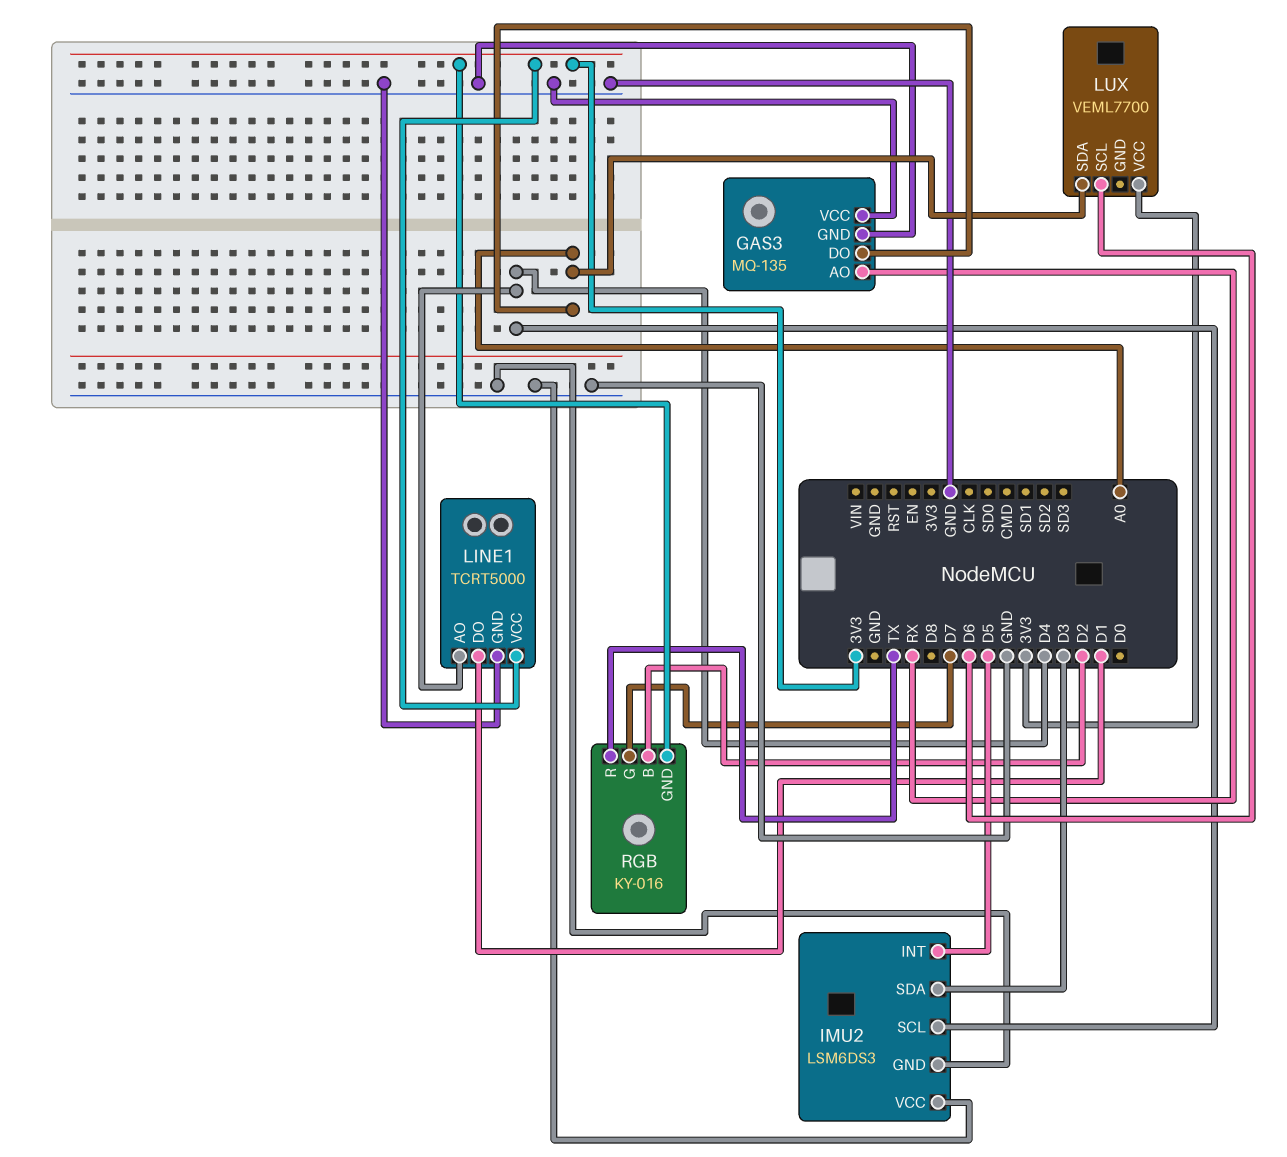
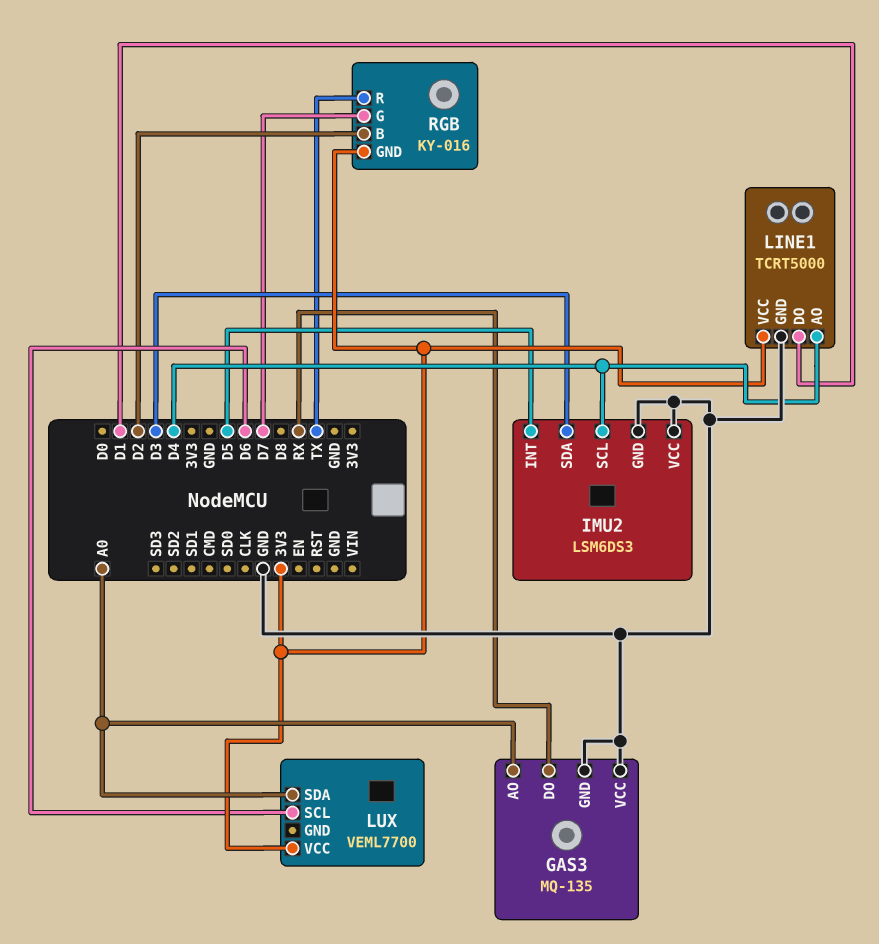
GAS3 pin AO: RX -> A0
GAS3 pin DO: A0 -> RX

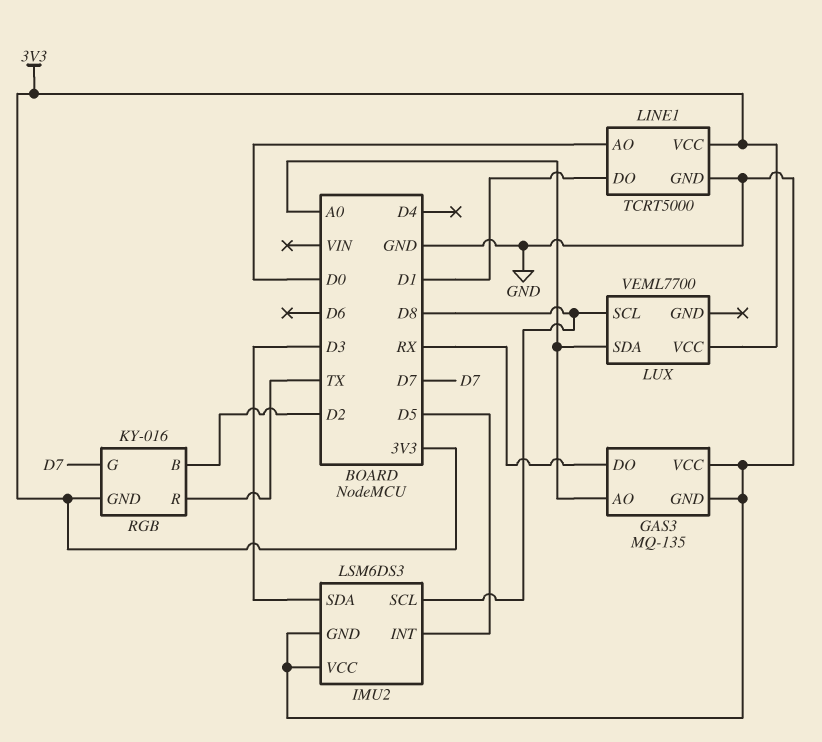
IMU2 pin SCL: D4 -> D8
LINE1 pin AO: D4 -> D0
LUX pin SCL: D6 -> D8

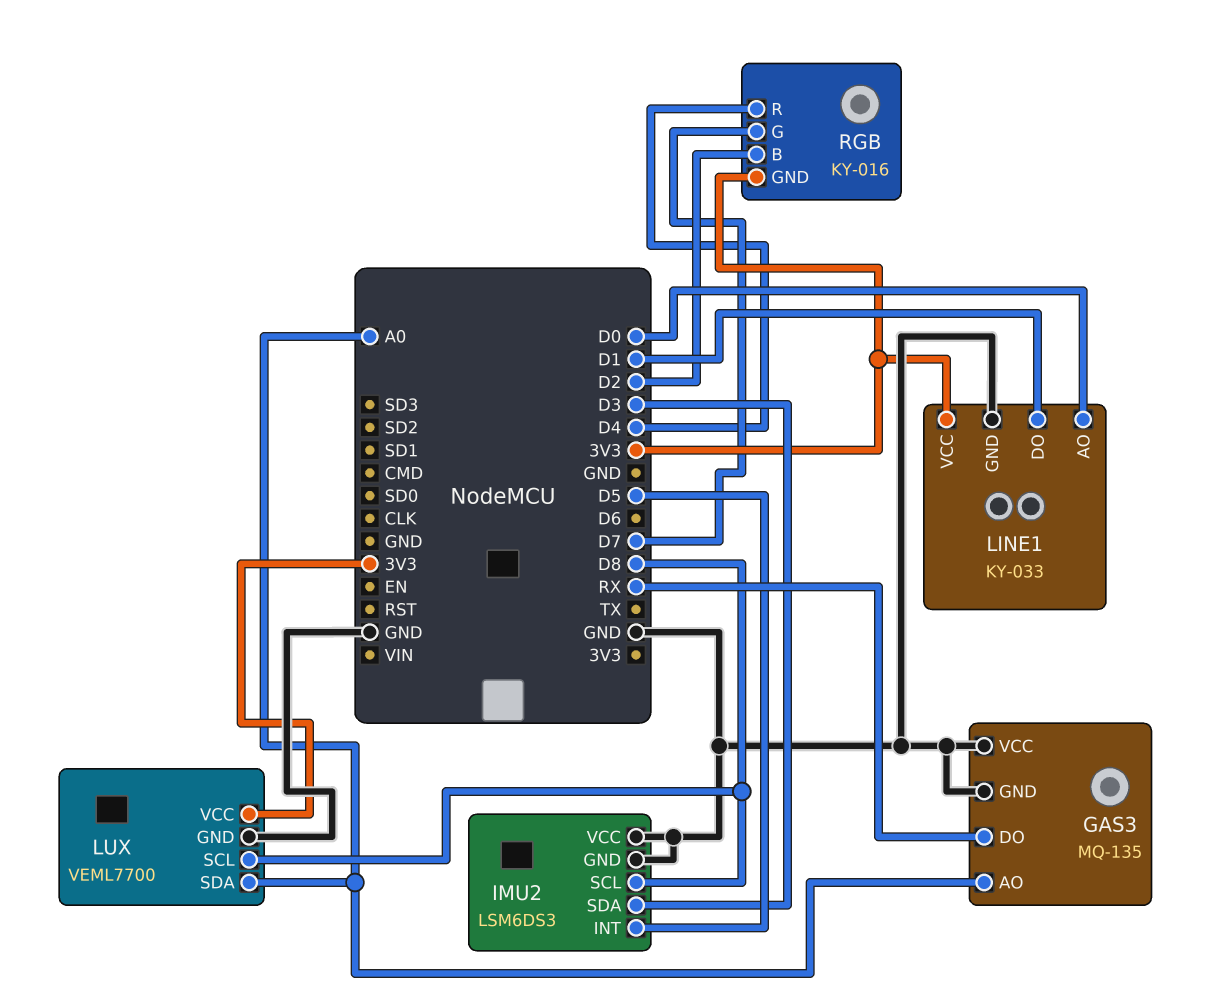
LINE1: TCRT5000 -> KY-033
LUX pin GND: none -> GND
RGB pin R: TX -> D4

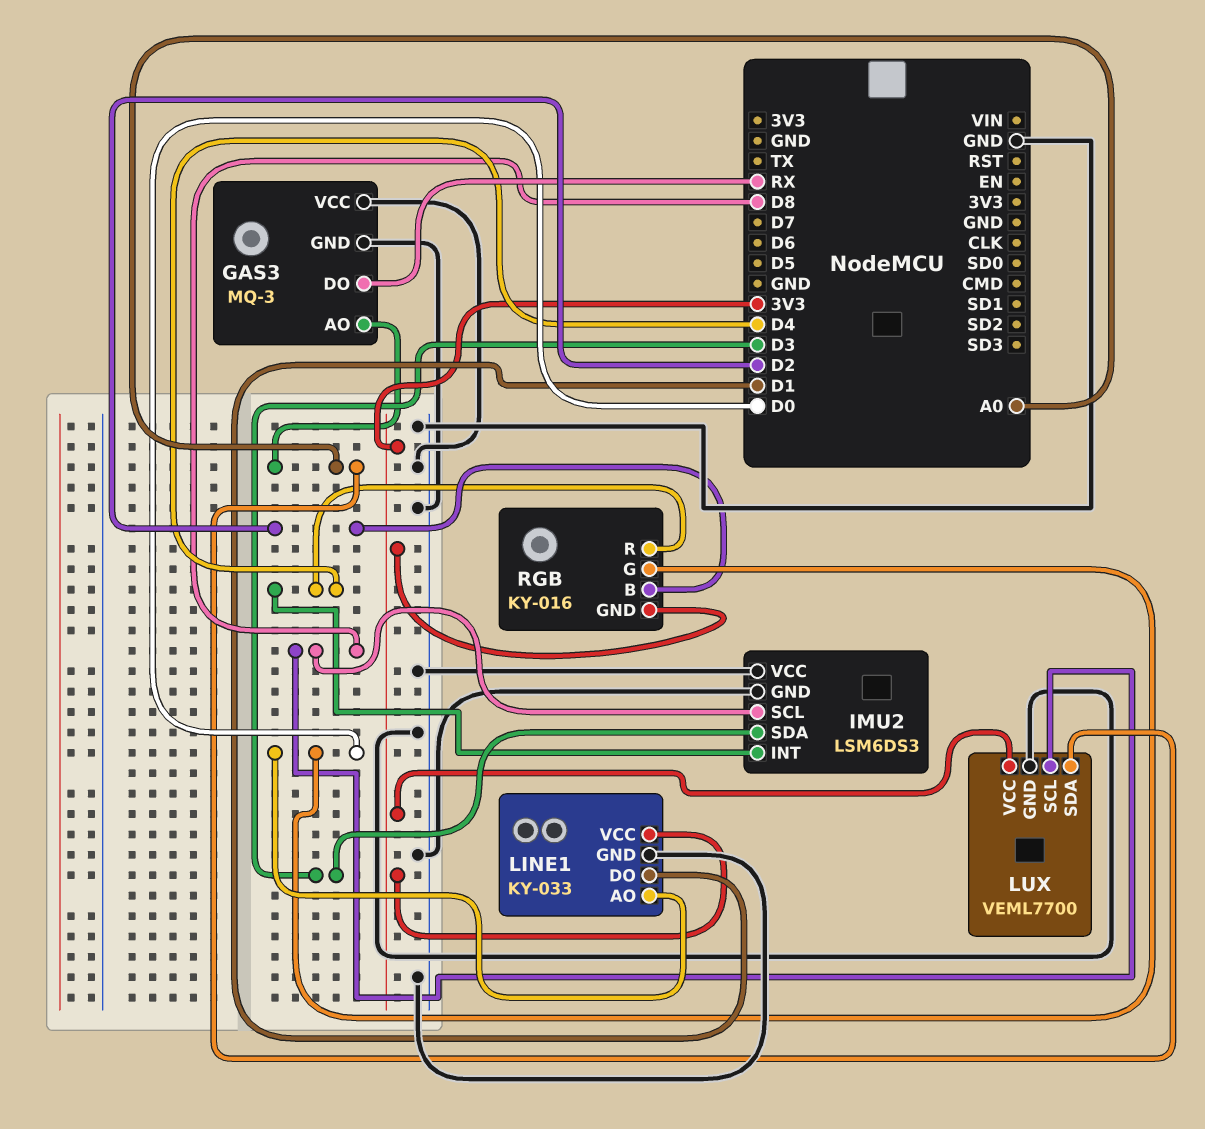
GAS3: MQ-135 -> MQ-3
IMU2 pin INT: D5 -> D4
RGB pin G: D7 -> D0

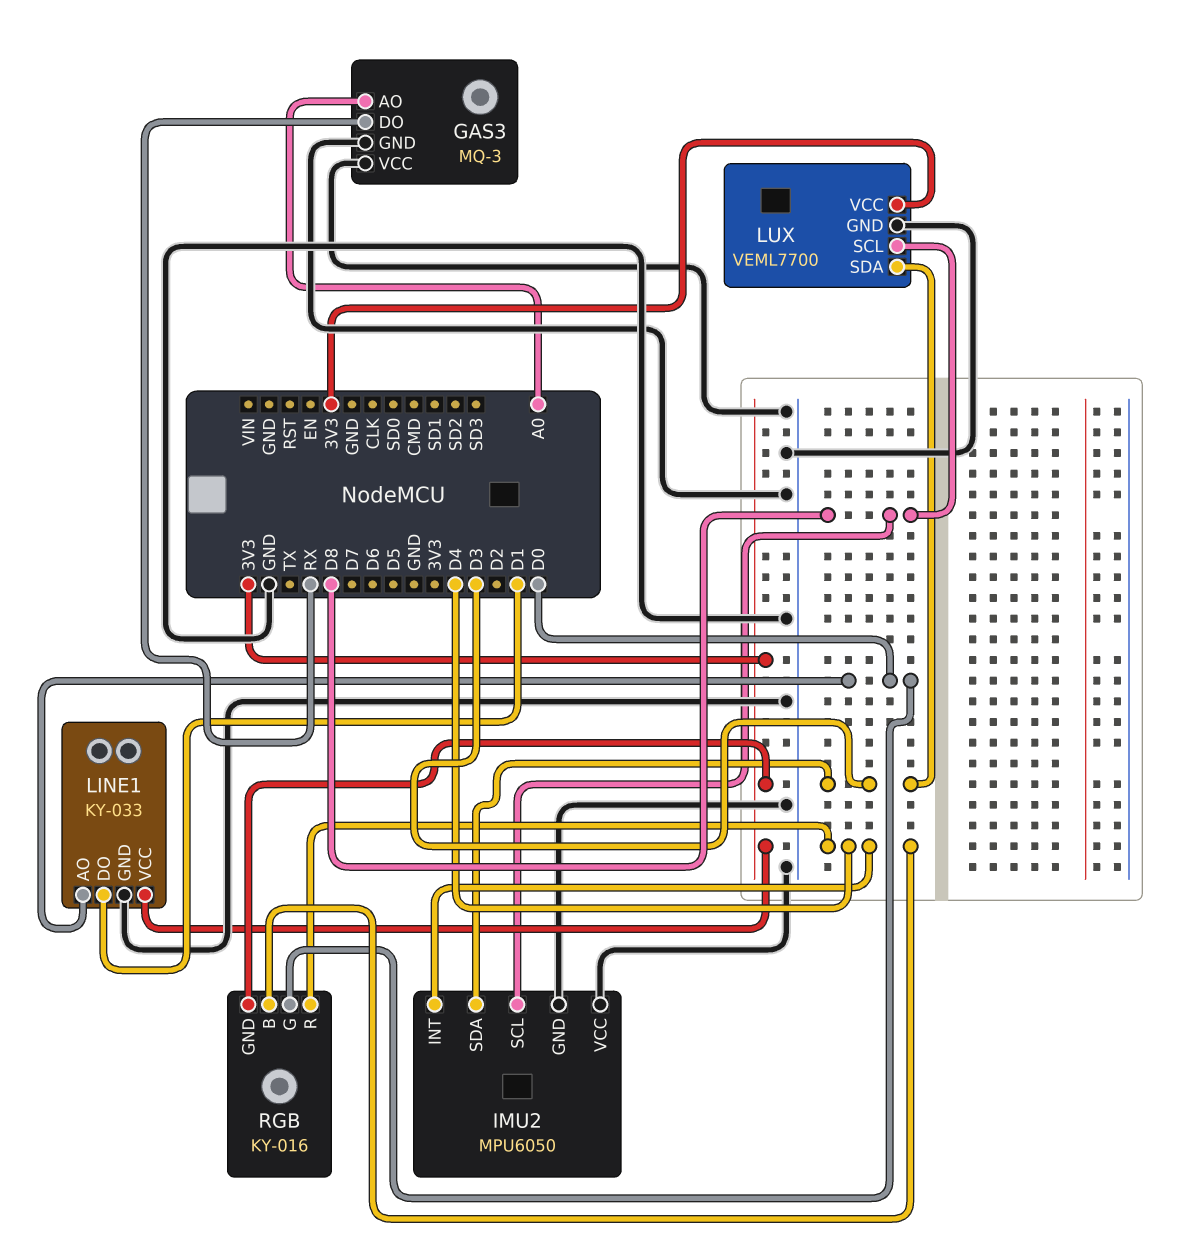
IMU2: LSM6DS3 -> MPU6050
LUX pin SDA: A0 -> D3
RGB pin B: D2 -> D4

